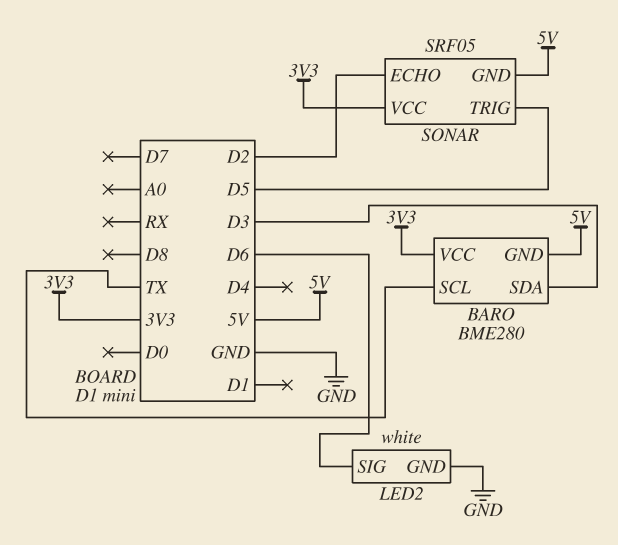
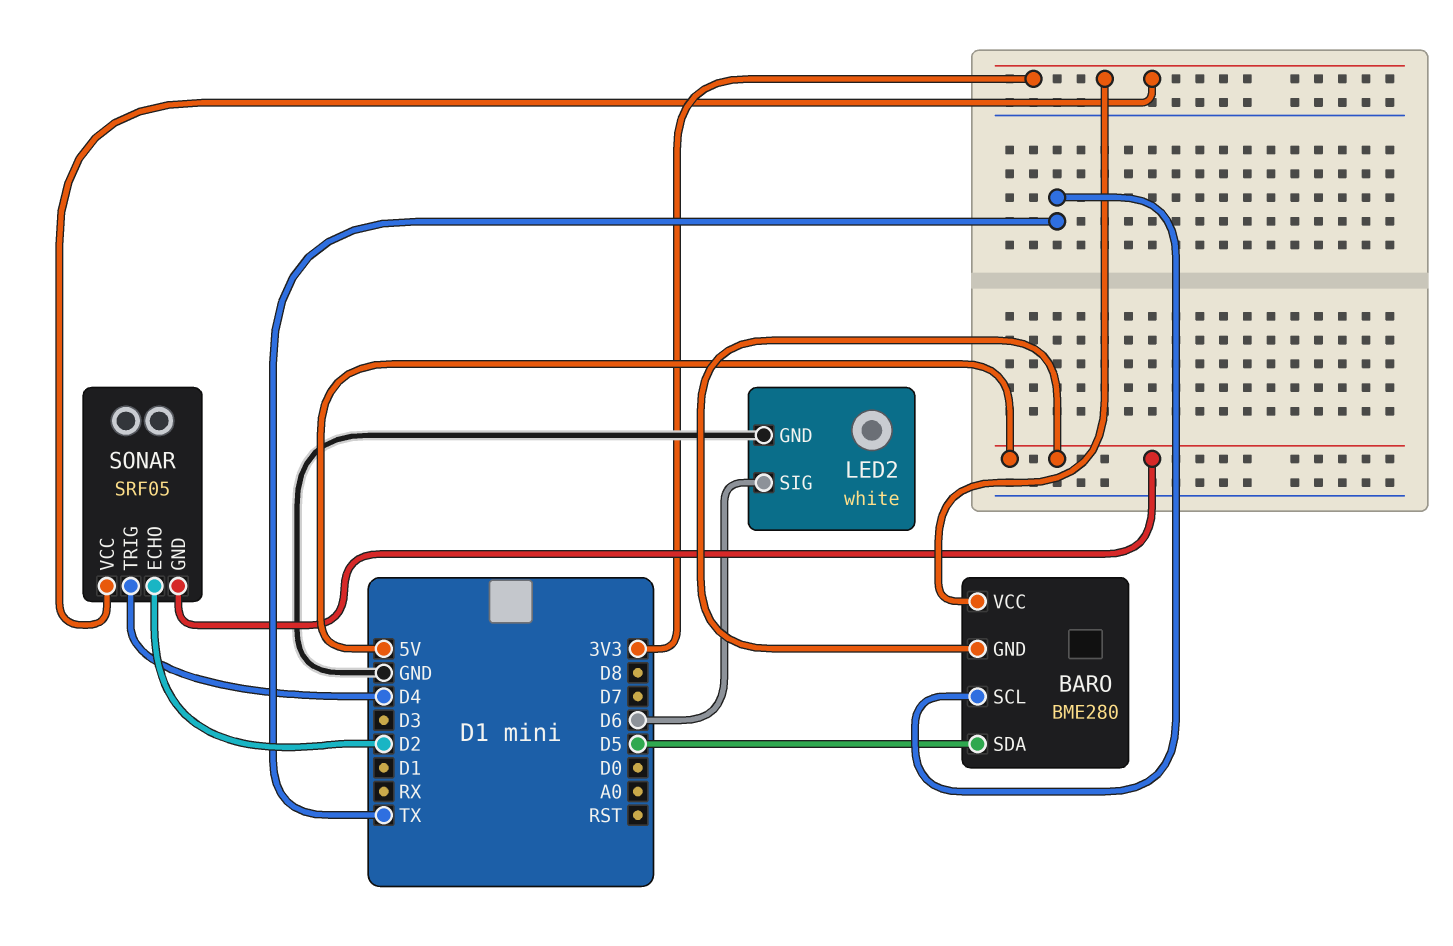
BARO pin SDA: D3 -> D5
SONAR pin TRIG: D5 -> D4

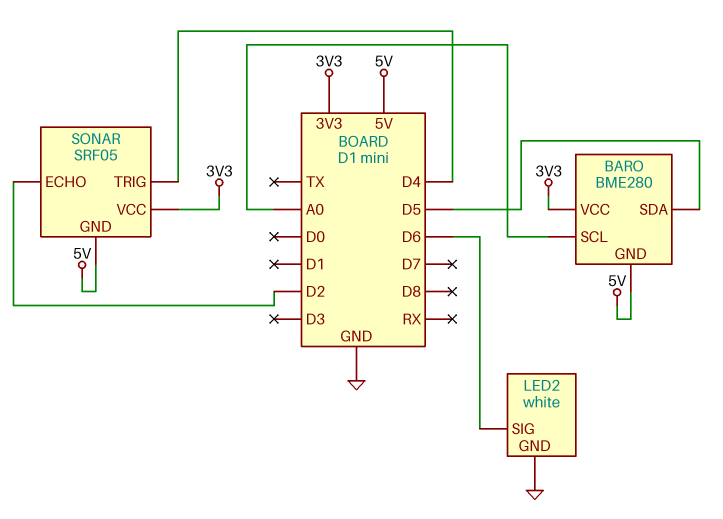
BARO pin SCL: TX -> A0

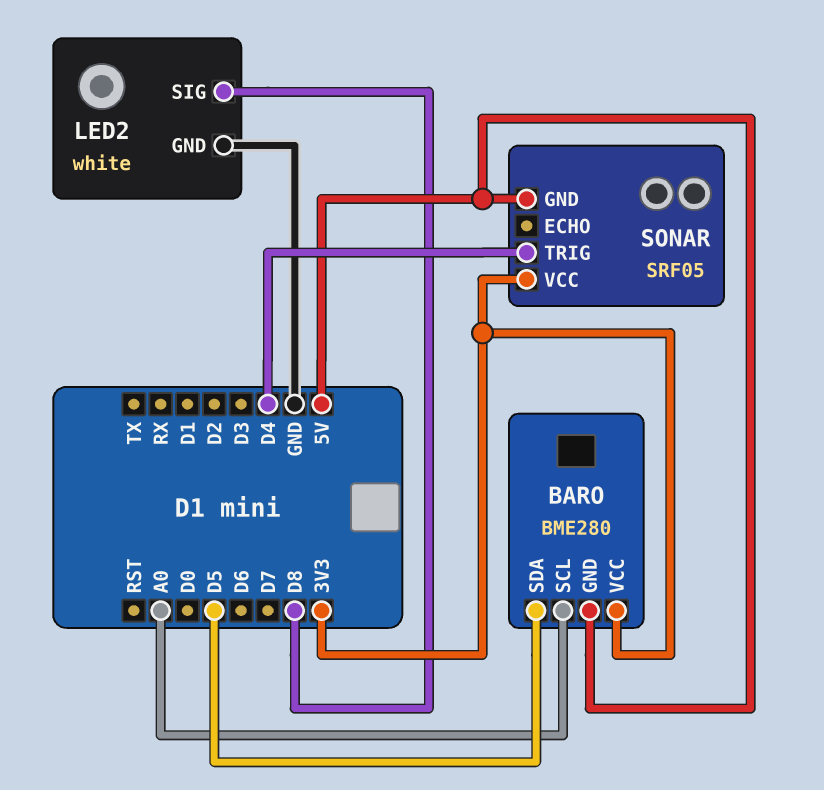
LED2 pin SIG: D6 -> D8
SONAR pin ECHO: D2 -> none

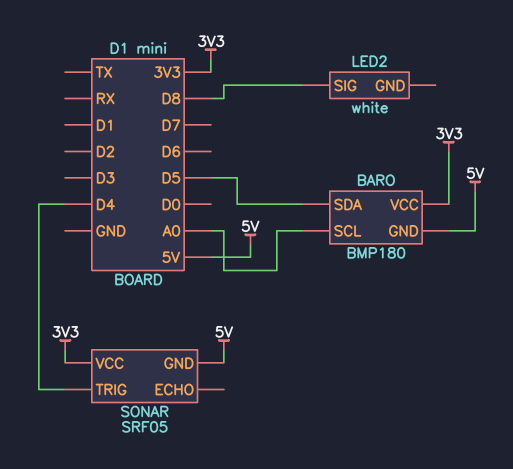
BARO: BME280 -> BMP180
LED2 pin GND: GND -> none

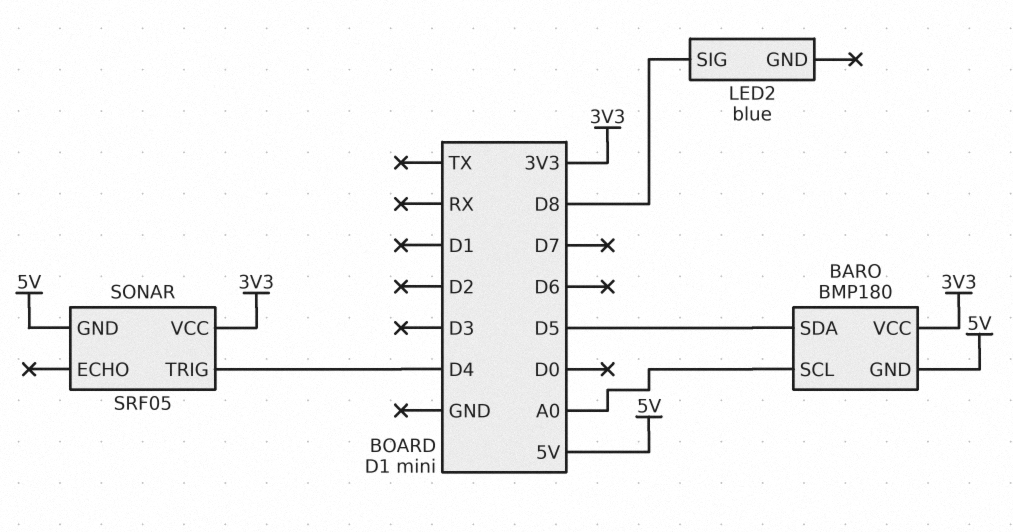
LED2: white -> blue

